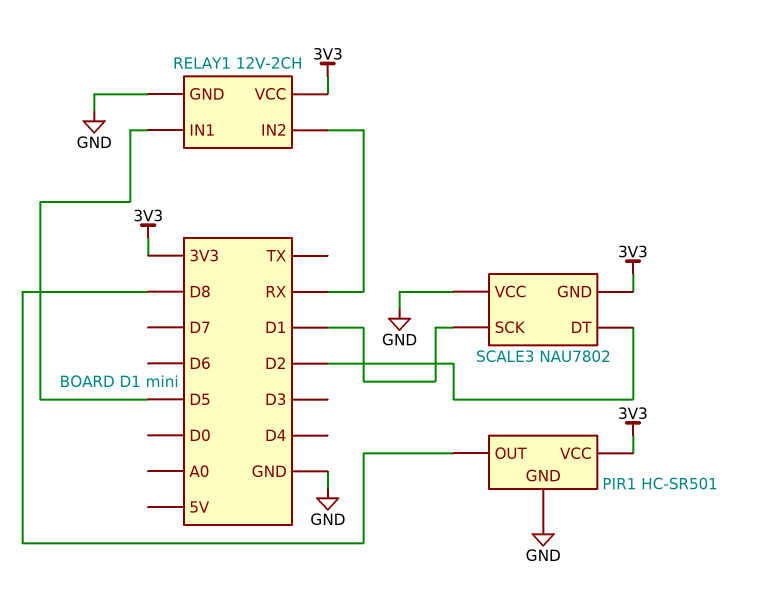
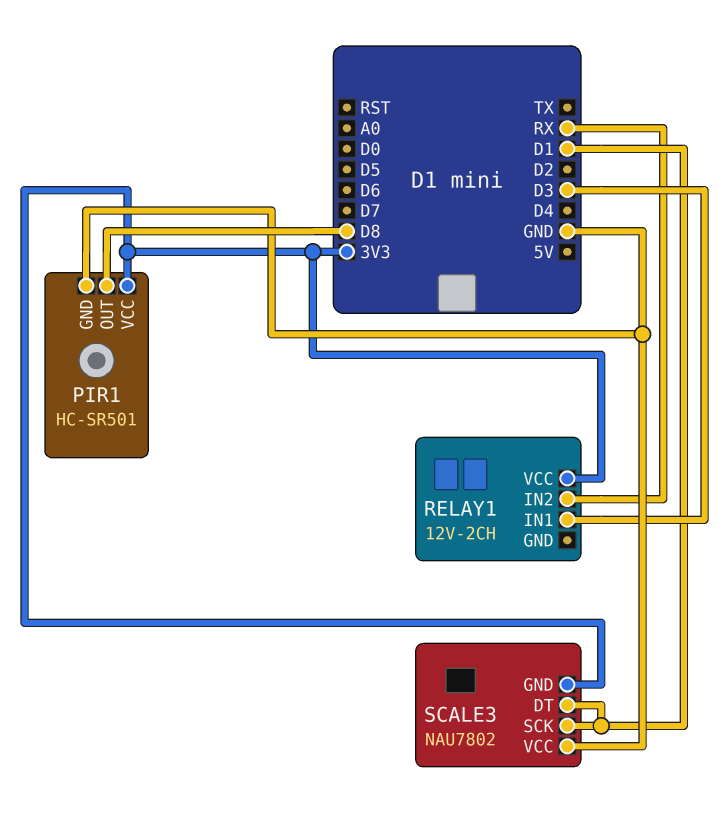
RELAY1 pin GND: GND -> none
RELAY1 pin IN1: D5 -> D3
SCALE3 pin DT: D2 -> D1

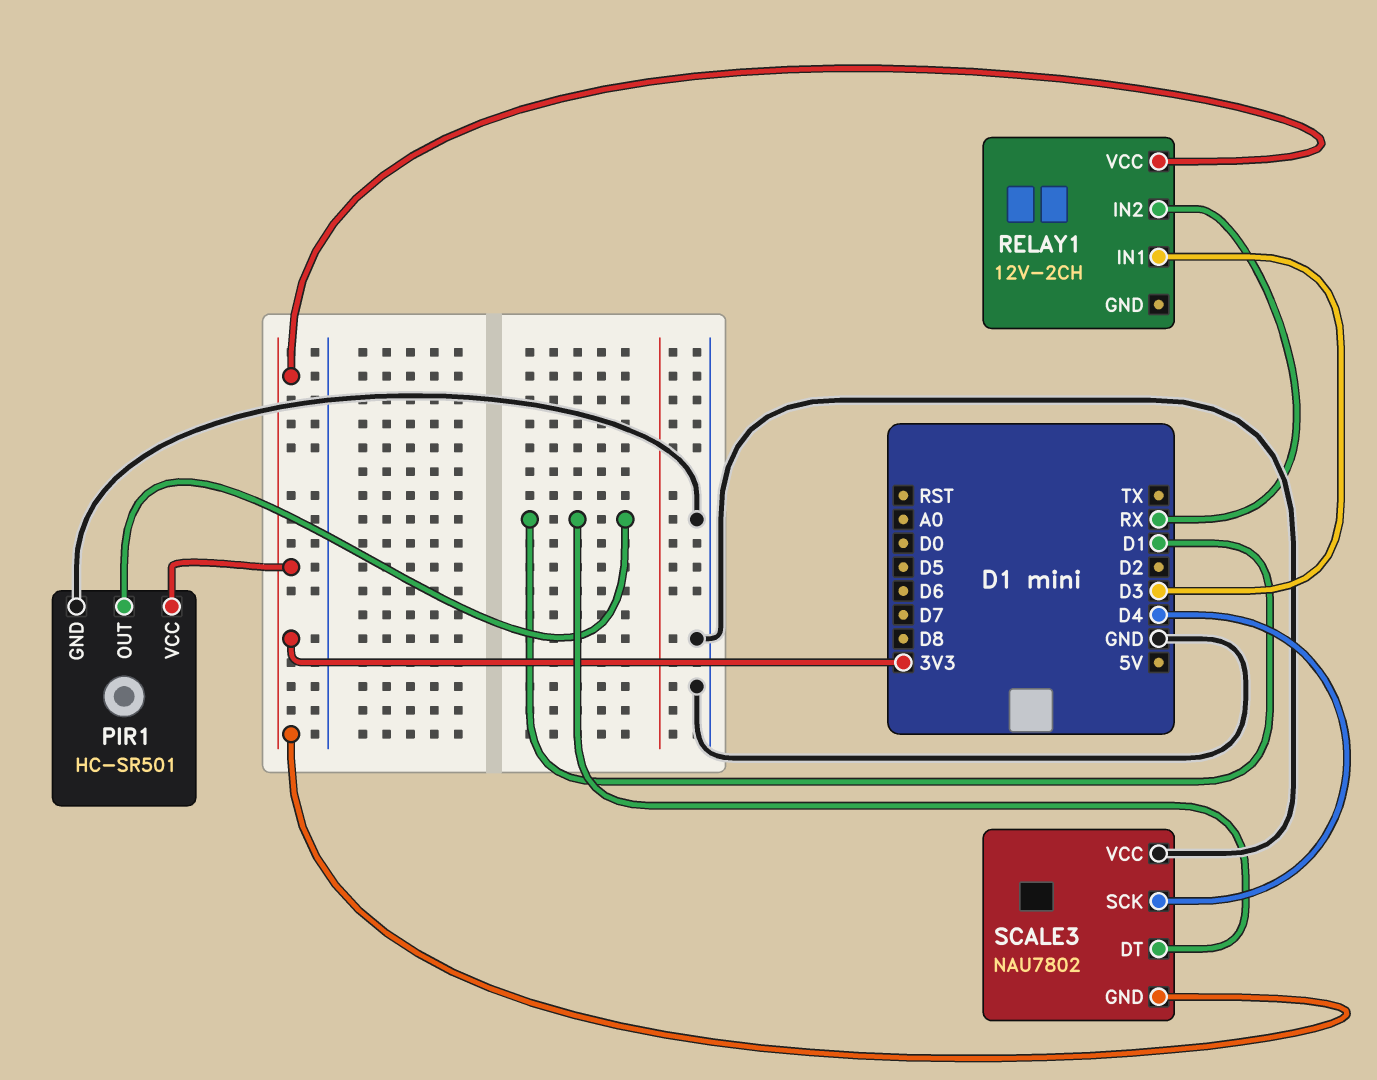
PIR1 pin OUT: D8 -> D1
SCALE3 pin SCK: D1 -> D4

